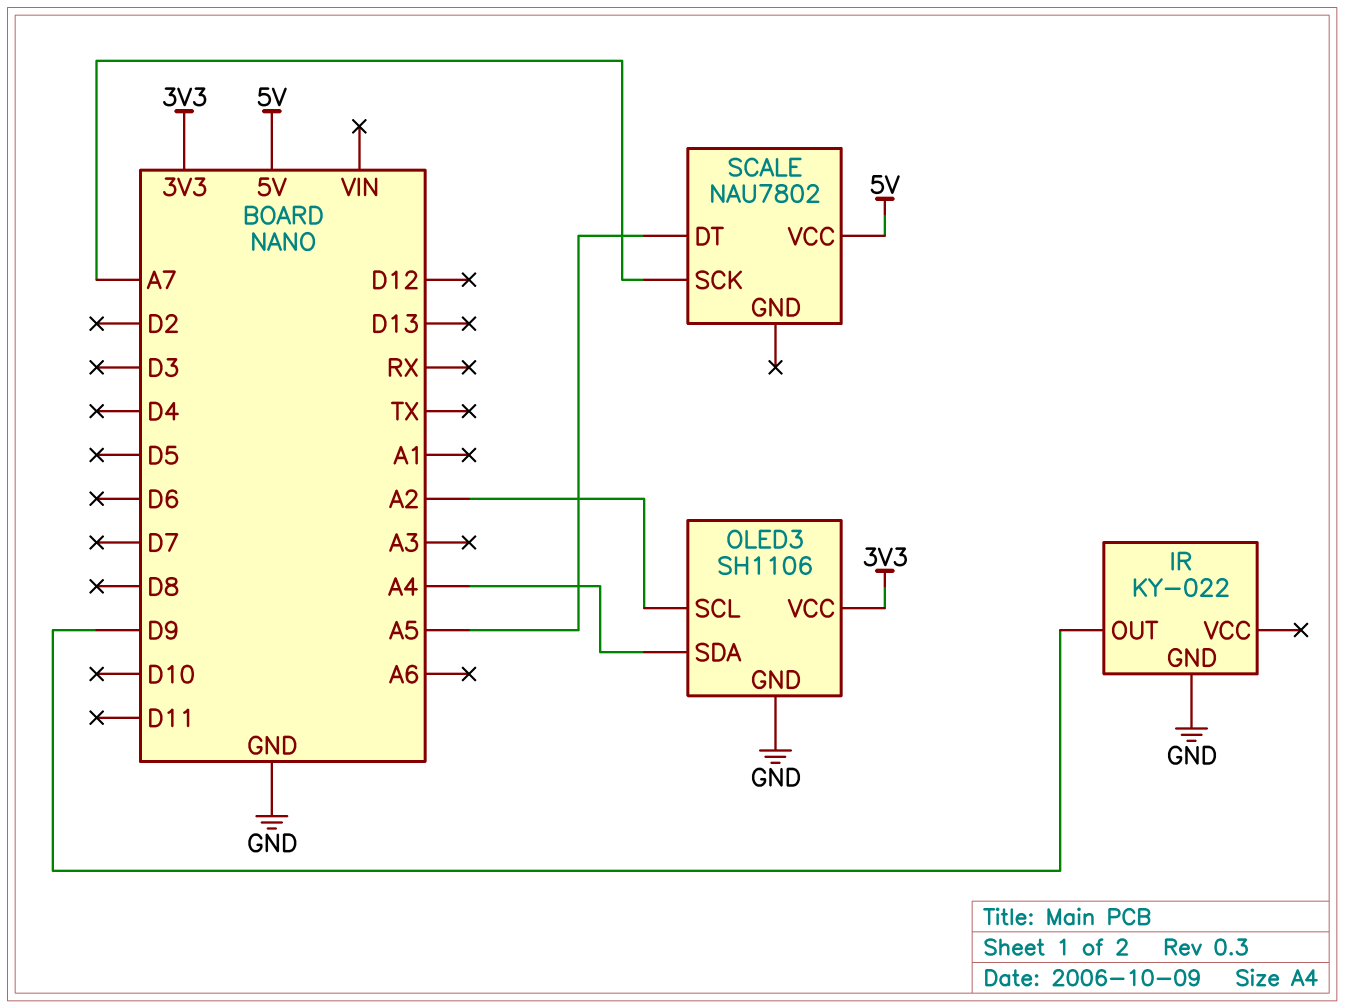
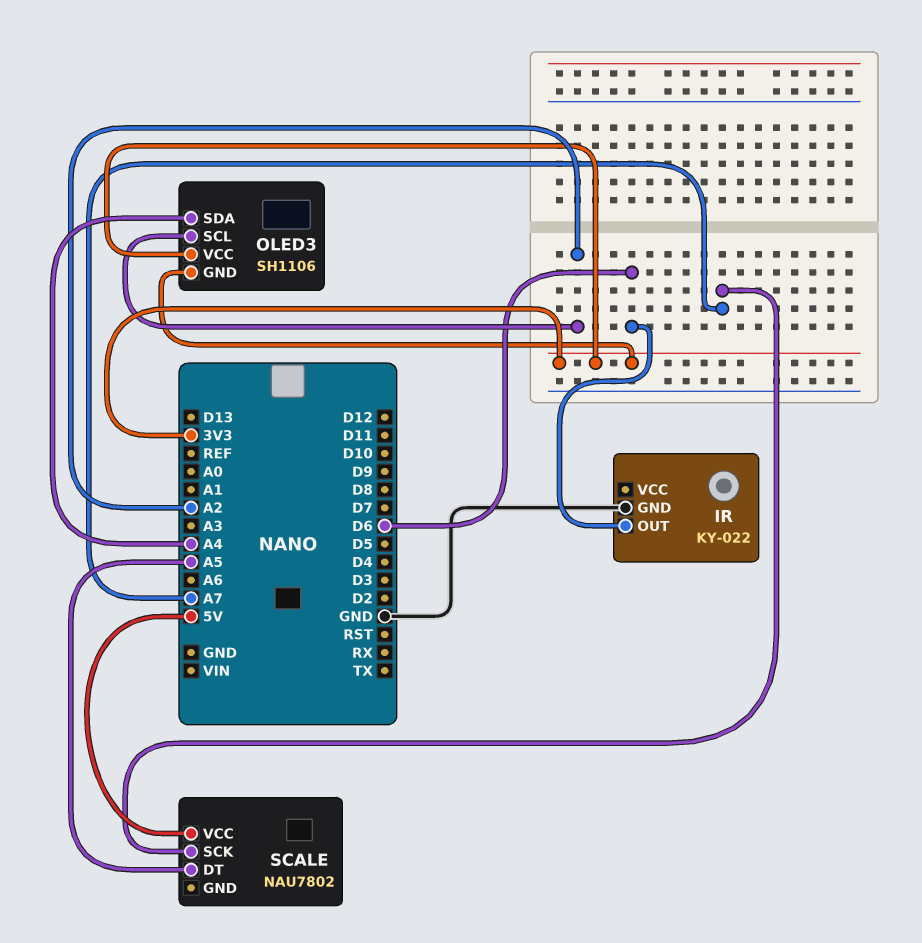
IR pin OUT: D9 -> D6
OLED3 pin GND: GND -> 3V3

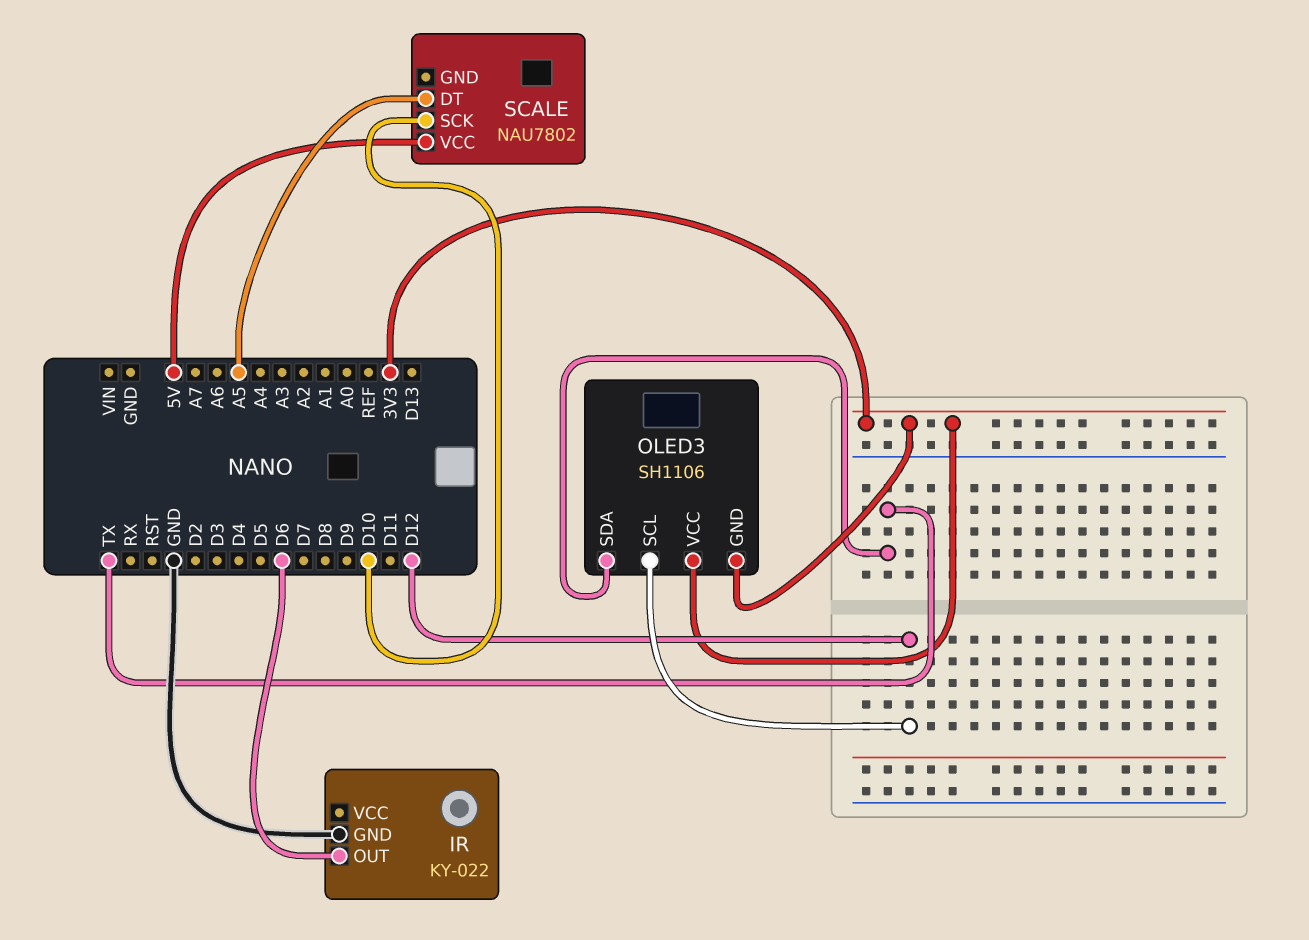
OLED3 pin SCL: A2 -> D12
OLED3 pin SDA: A4 -> TX
SCALE pin SCK: A7 -> D10

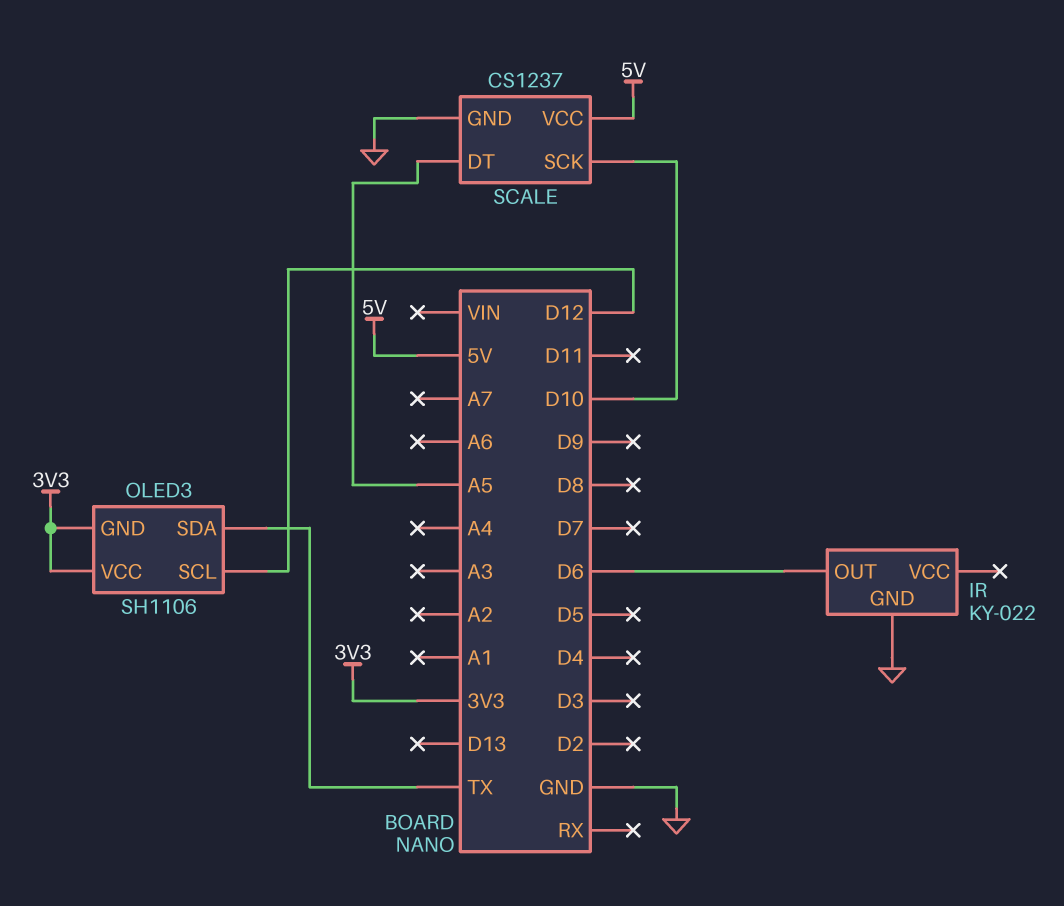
SCALE: NAU7802 -> CS1237
SCALE pin GND: none -> GND

